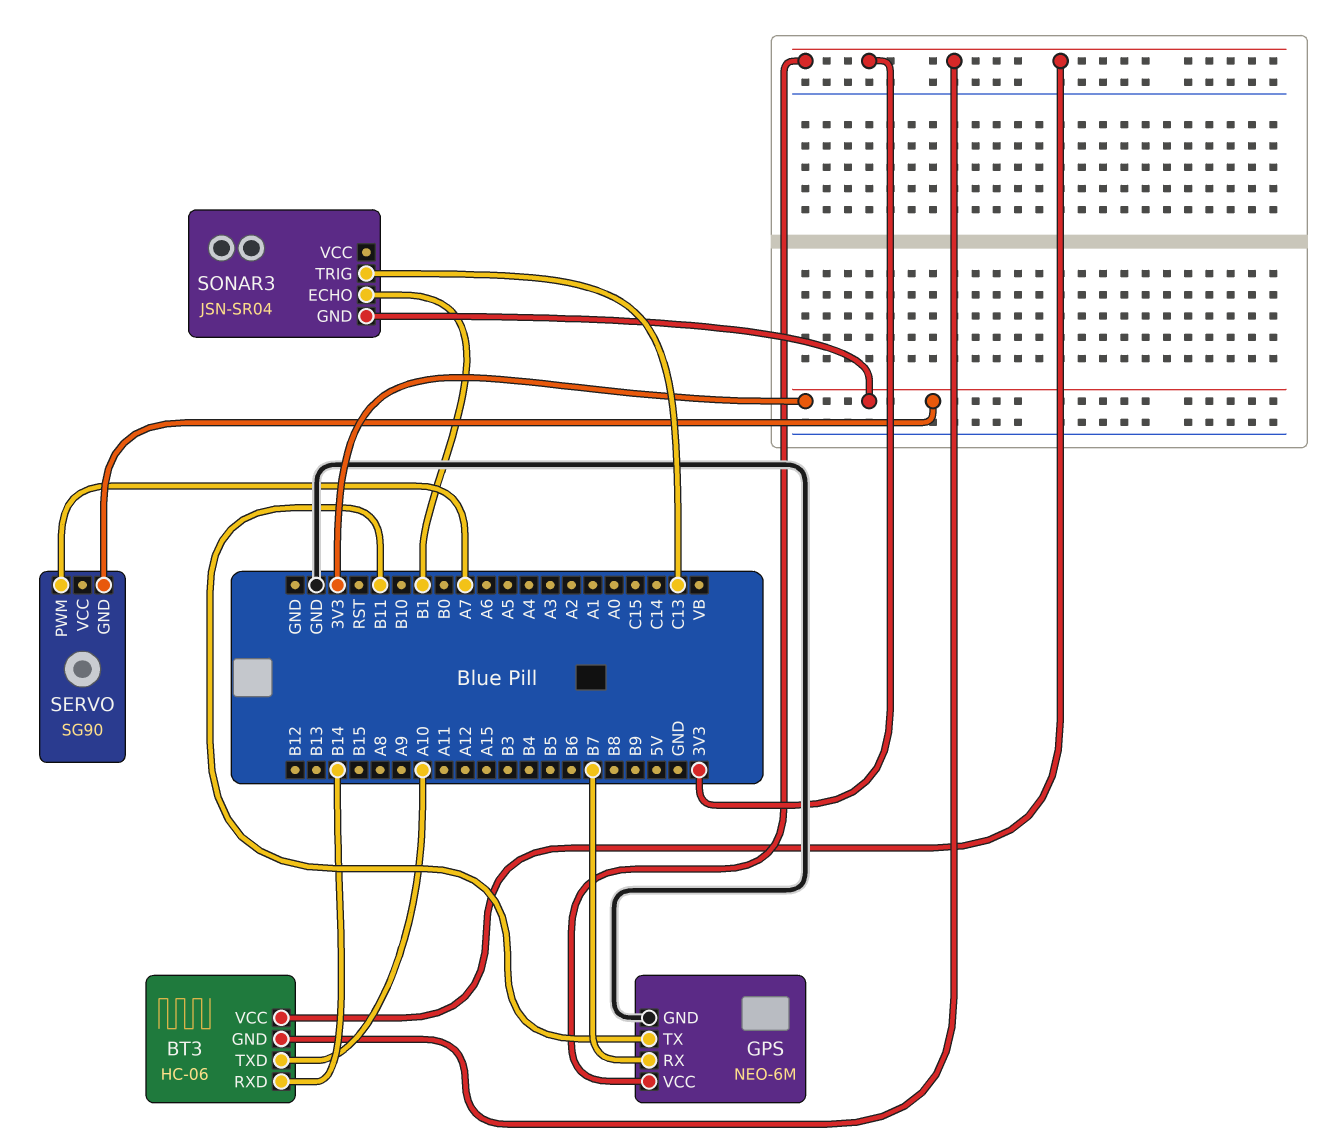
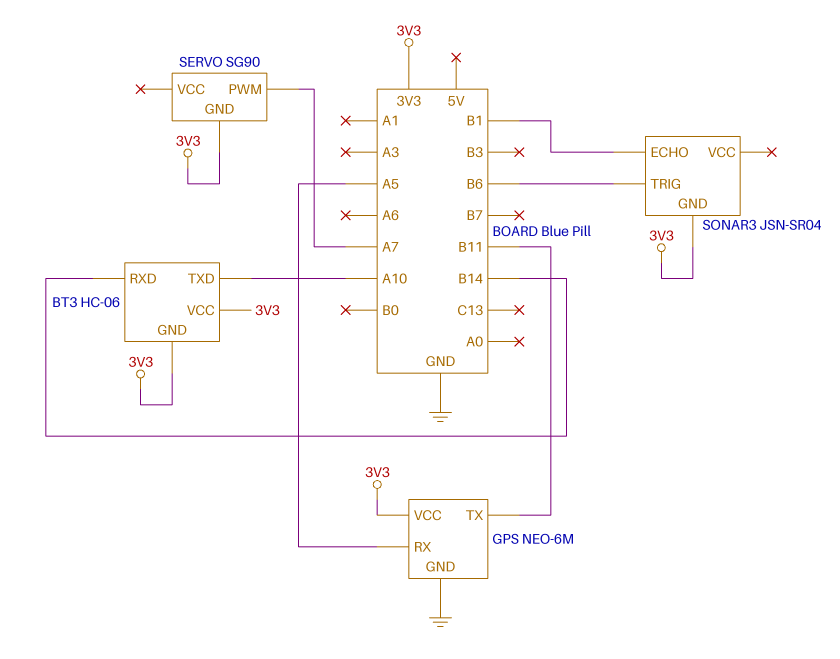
GPS pin RX: B7 -> A5
SONAR3 pin TRIG: C13 -> B6

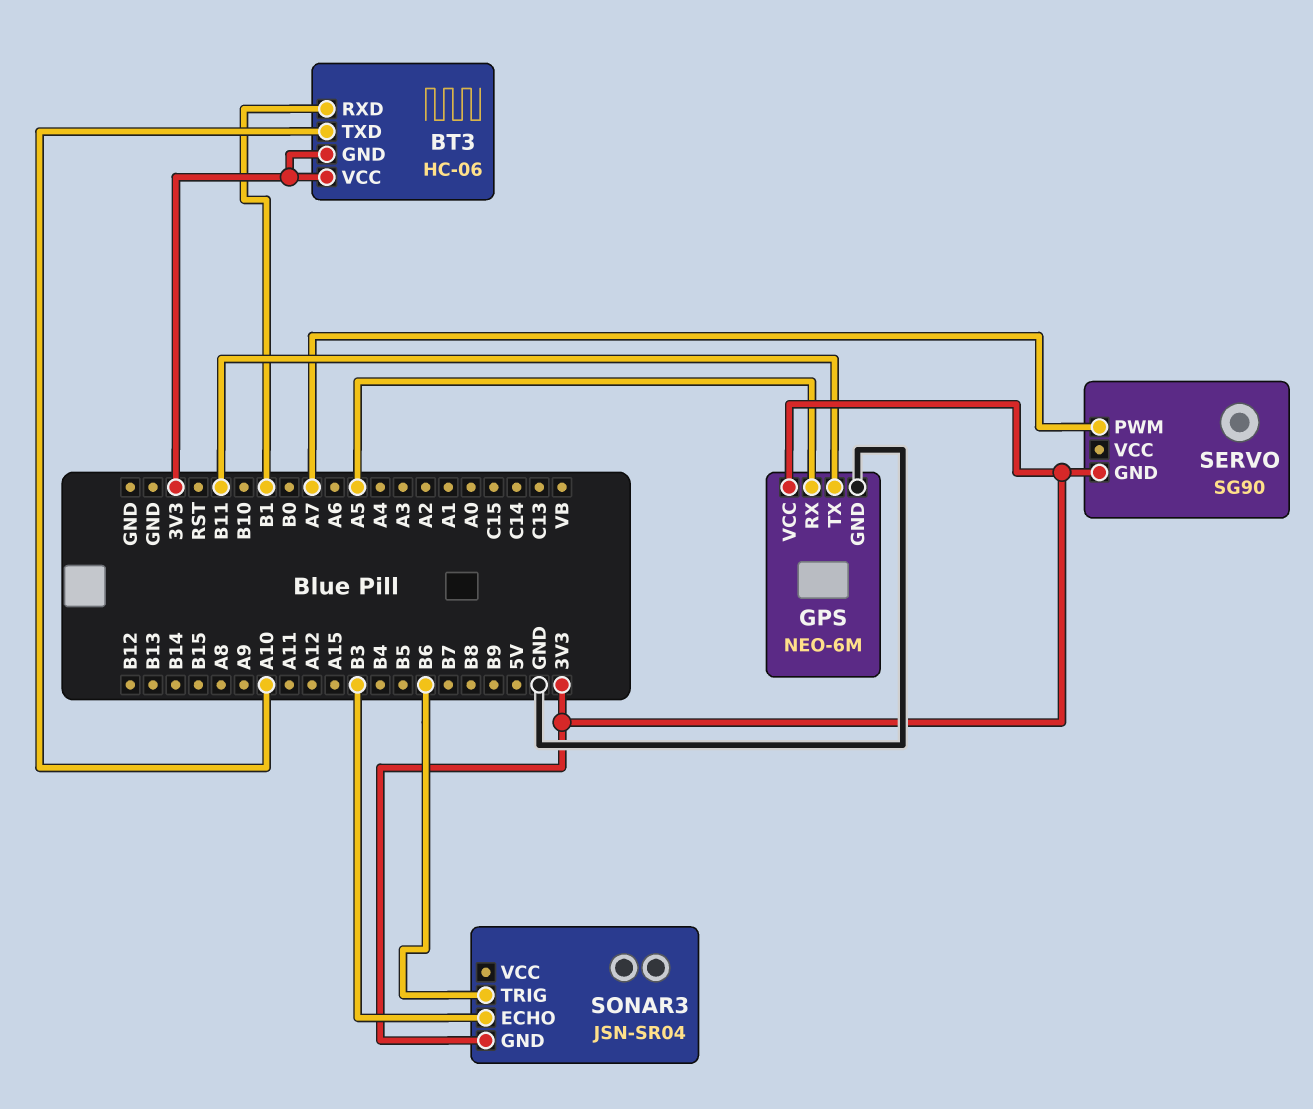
BT3 pin RXD: B14 -> B1
SONAR3 pin ECHO: B1 -> B3

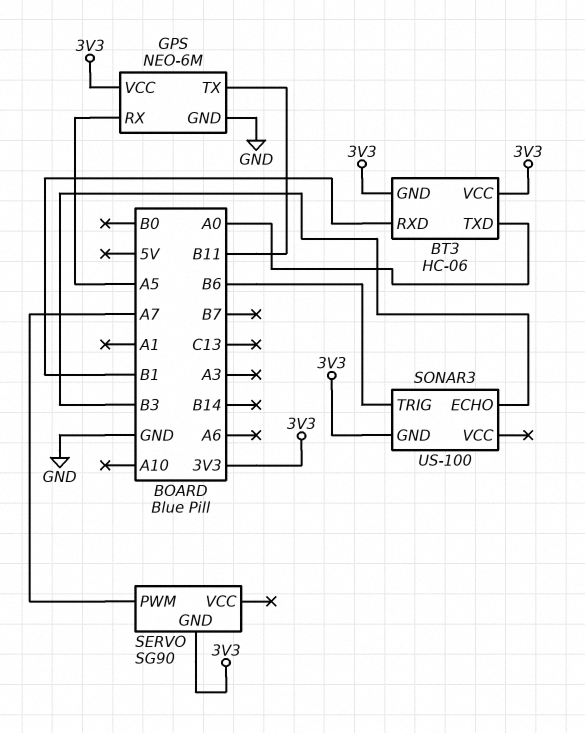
BT3 pin TXD: A10 -> A0
SONAR3: JSN-SR04 -> US-100

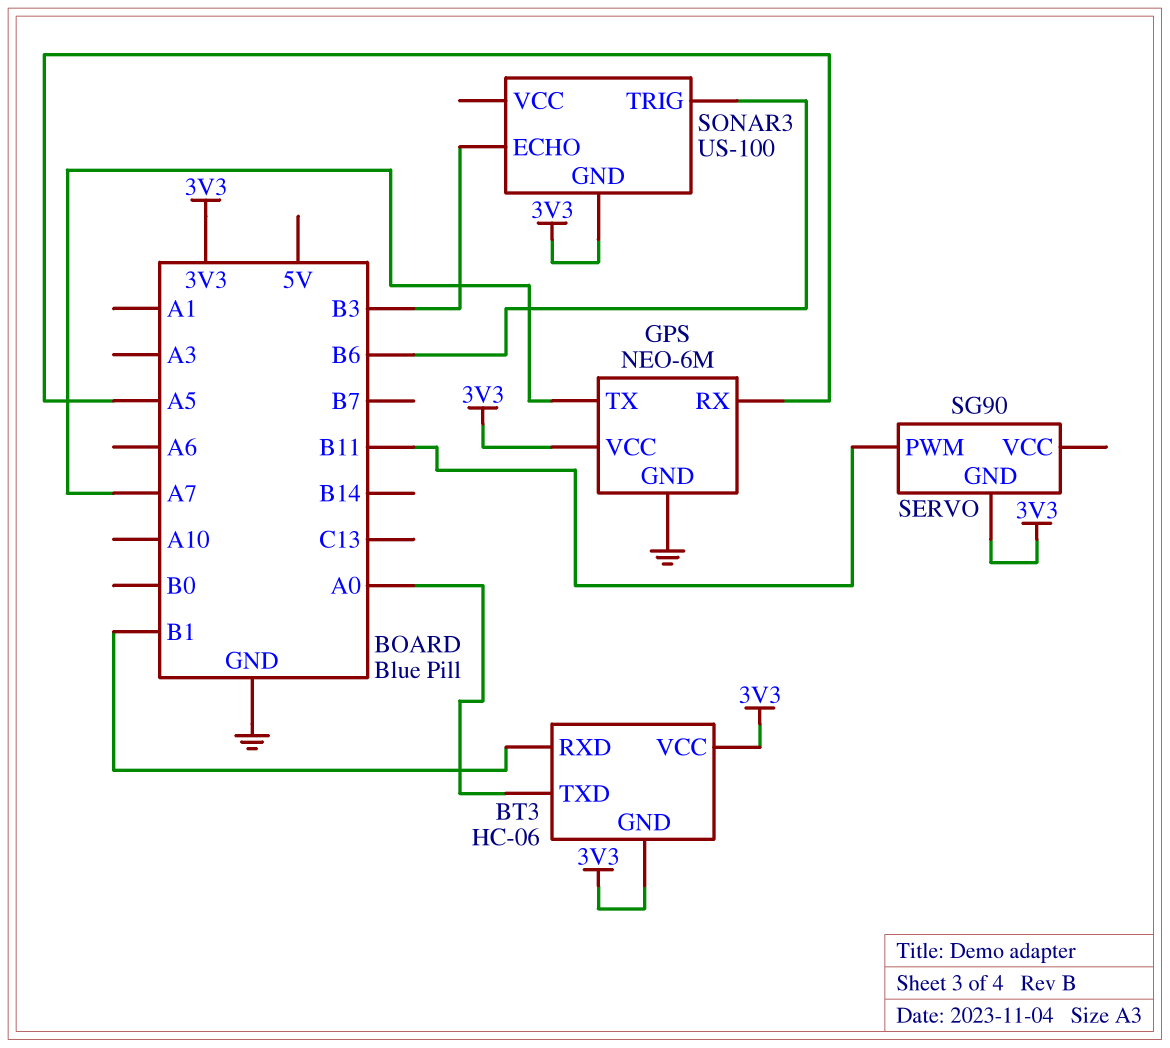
GPS pin TX: B11 -> A7
SERVO pin PWM: A7 -> B11

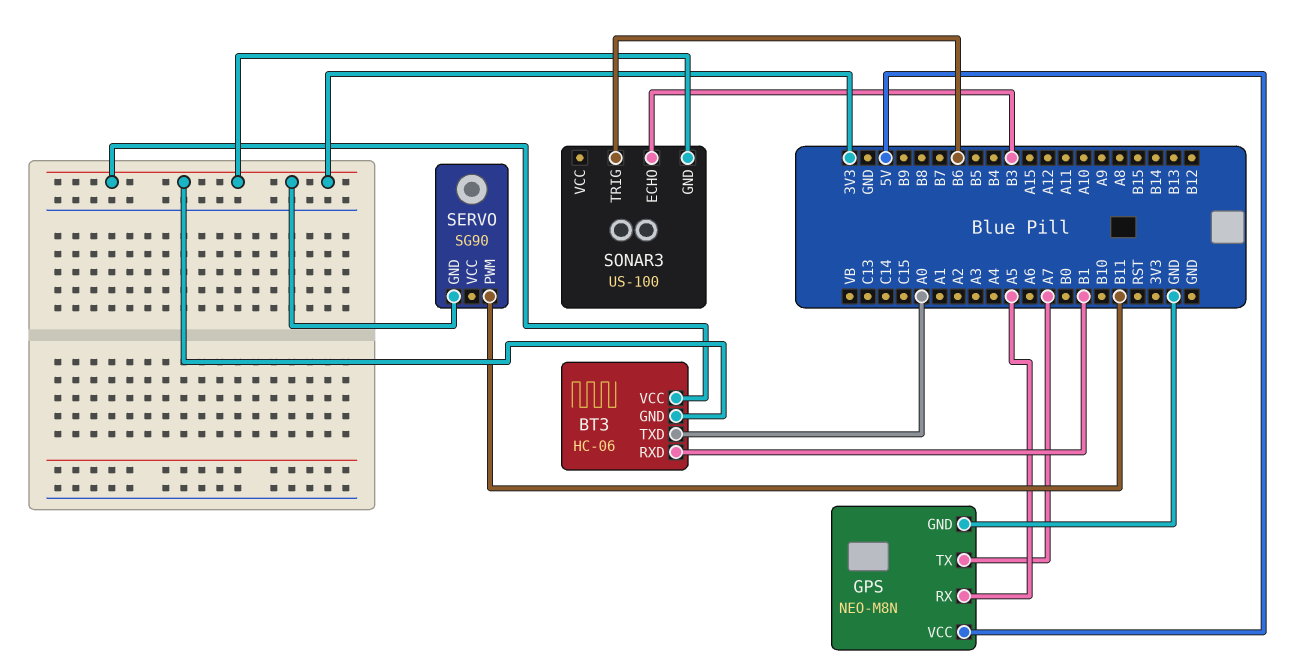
GPS: NEO-6M -> NEO-M8N
GPS pin VCC: 3V3 -> 5V

